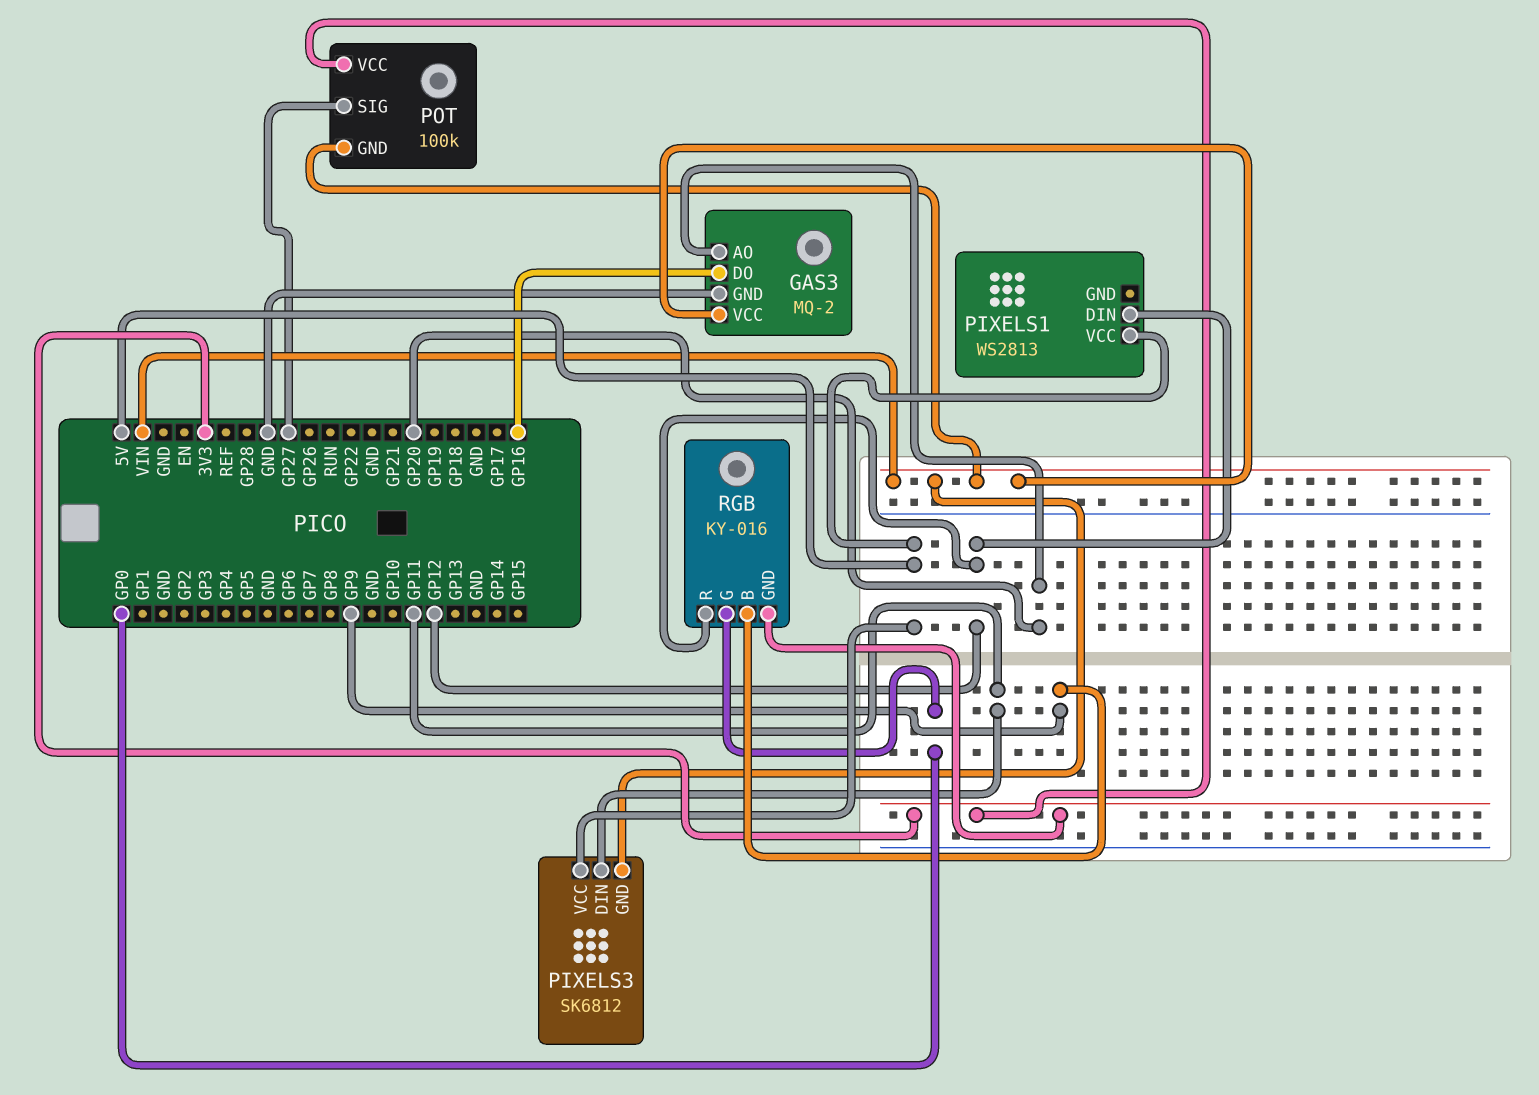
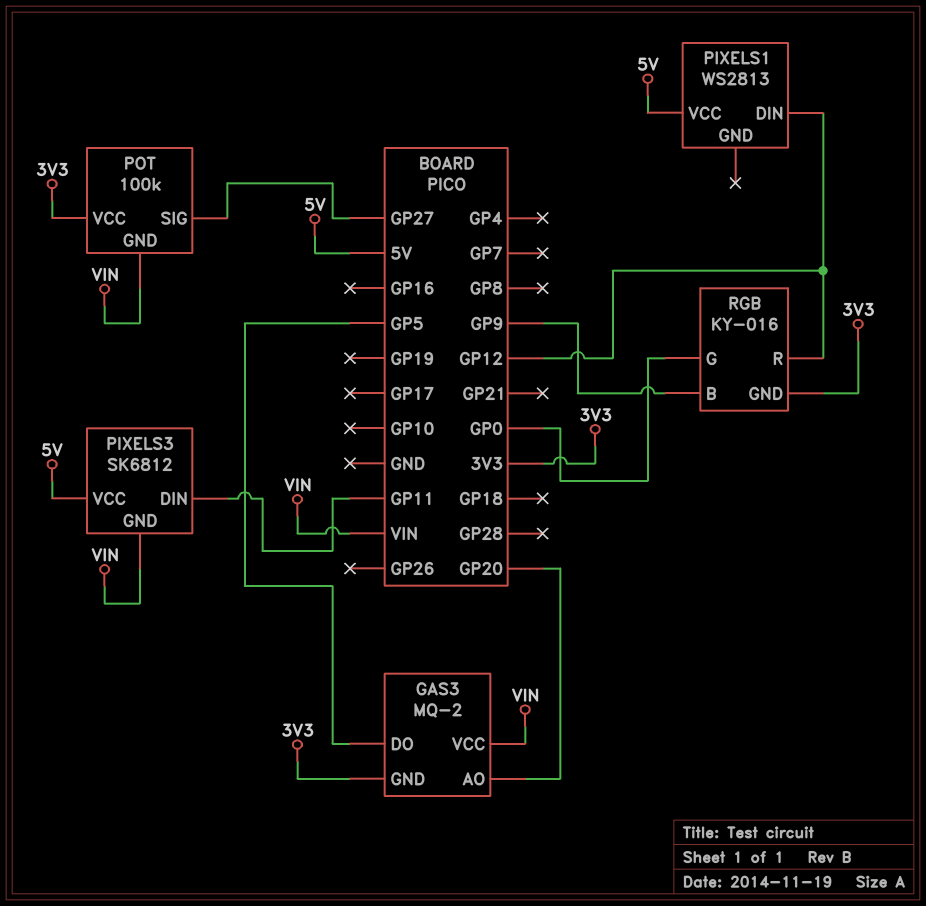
GAS3 pin DO: GP16 -> GP5
GAS3 pin GND: GND -> 3V3

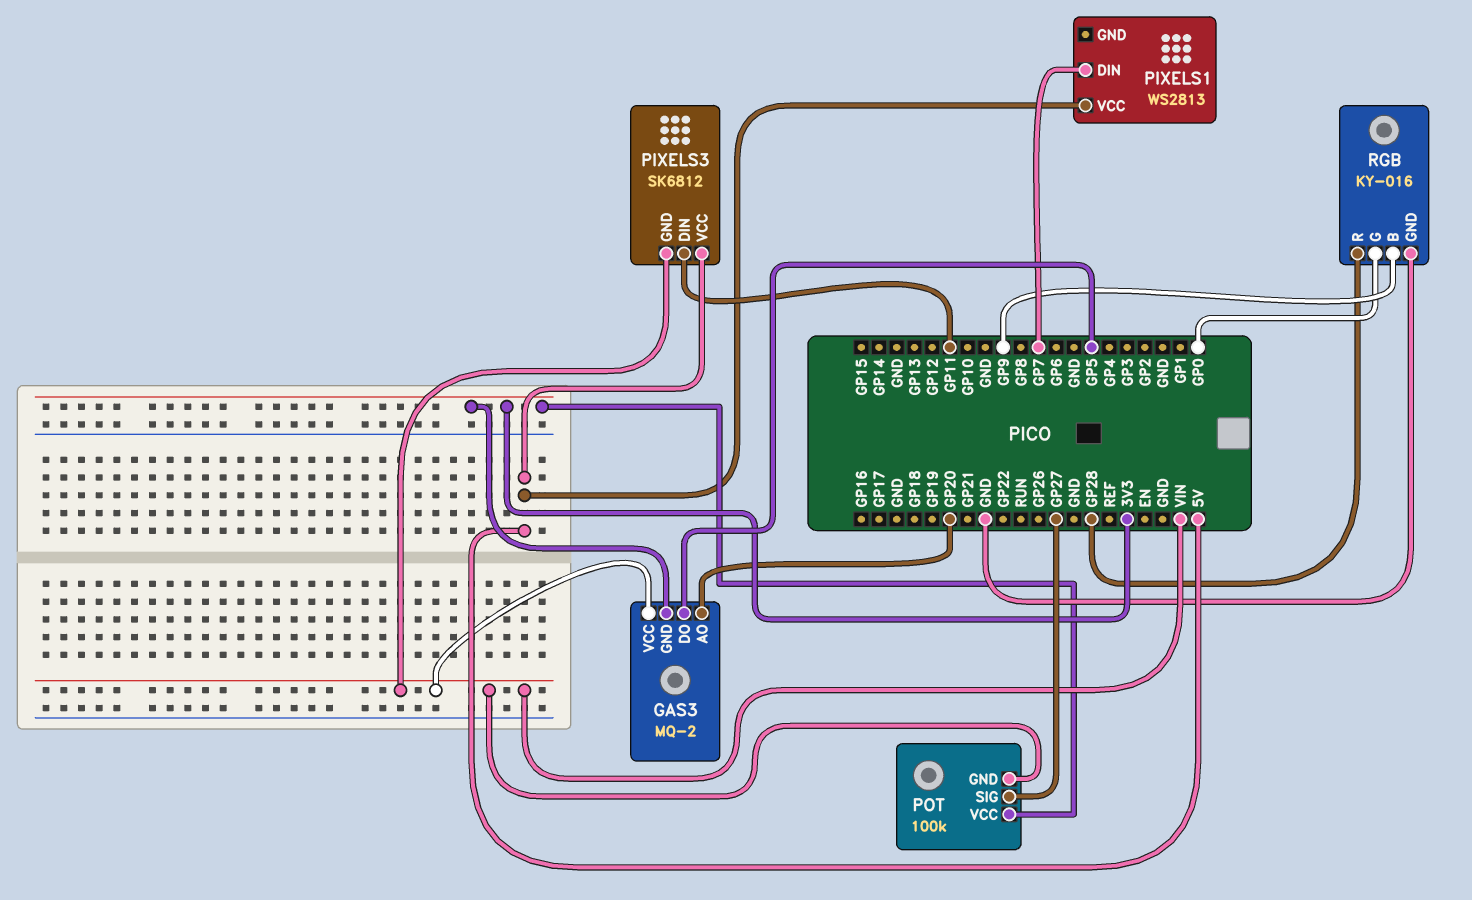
PIXELS1 pin DIN: GP12 -> GP7
RGB pin GND: 3V3 -> GND
RGB pin R: GP12 -> GP28

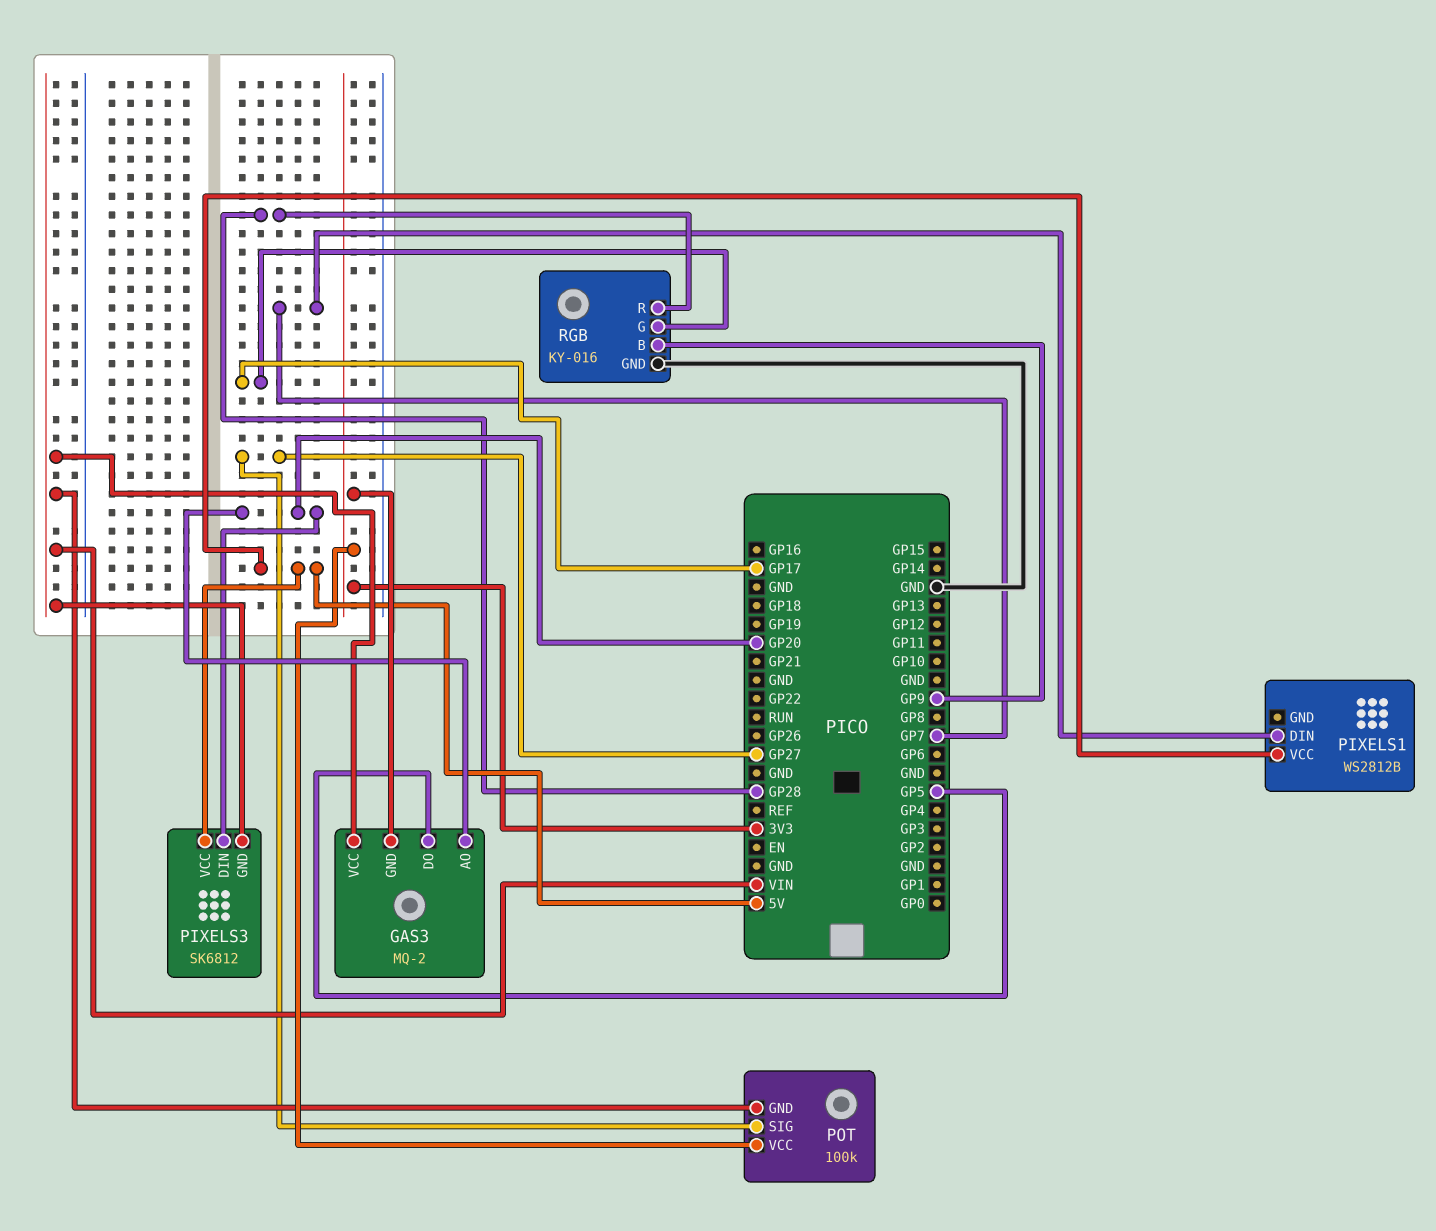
PIXELS1: WS2813 -> WS2812B
PIXELS3 pin DIN: GP11 -> GP20
RGB pin G: GP0 -> GP17

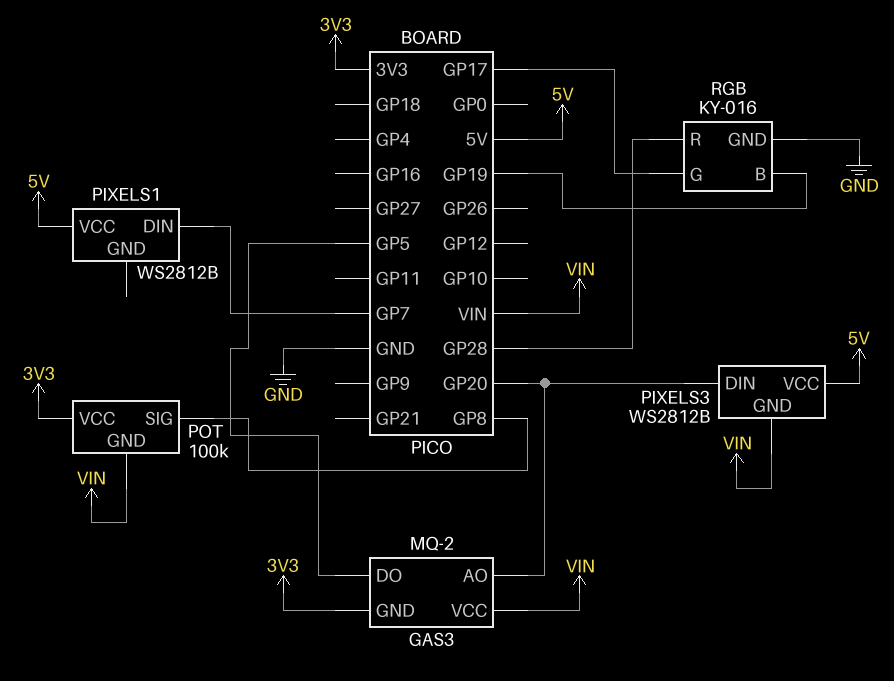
PIXELS3: SK6812 -> WS2812B
POT pin SIG: GP27 -> GP8
RGB pin B: GP9 -> GP19

